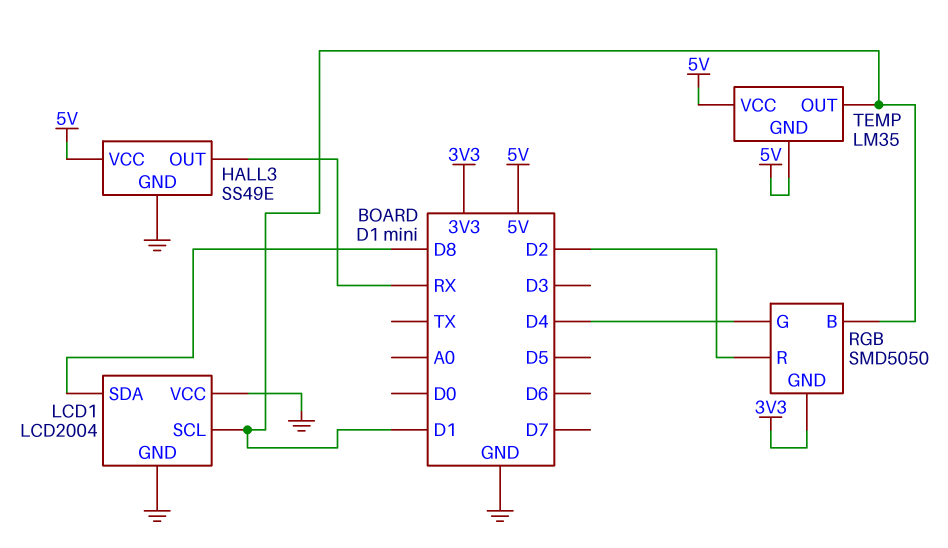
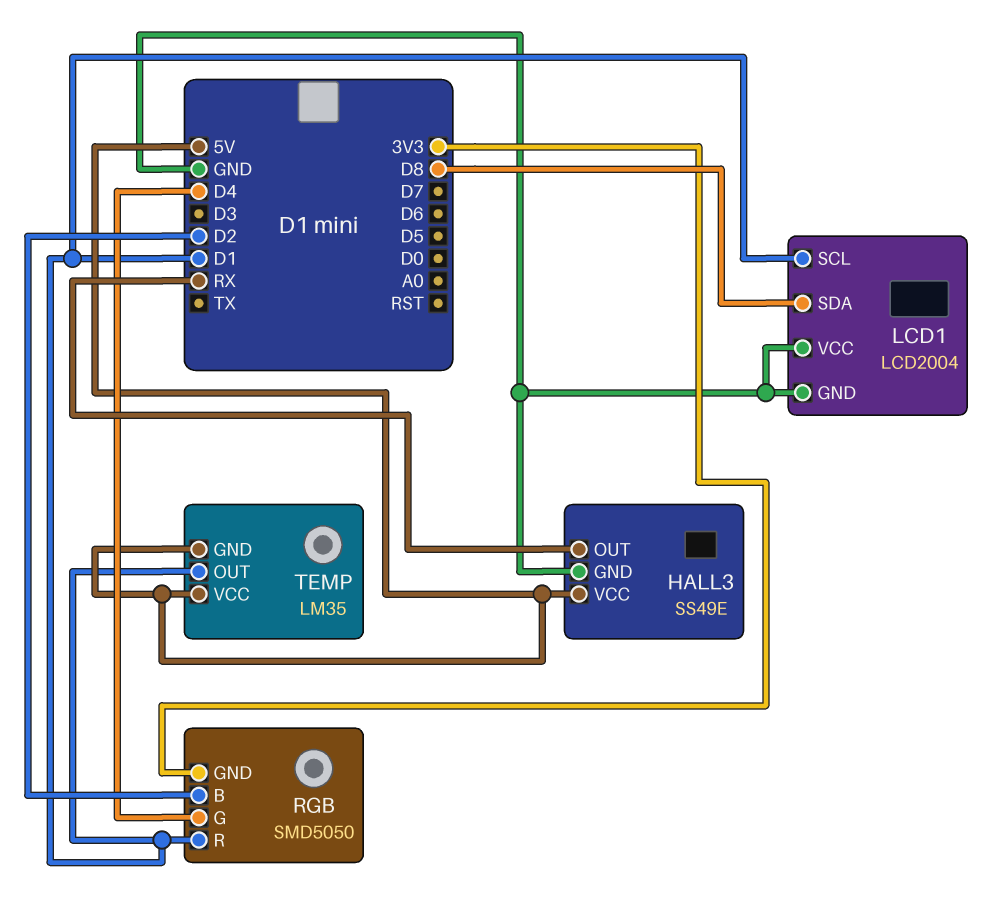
RGB pin B: D1 -> D2
RGB pin R: D2 -> D1

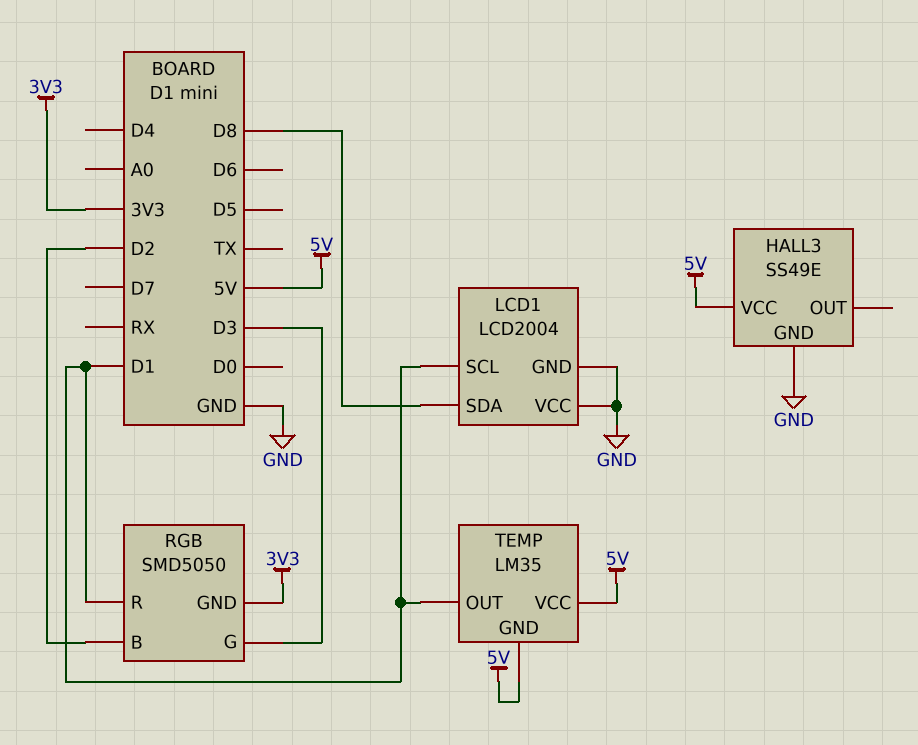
HALL3 pin OUT: RX -> none
RGB pin G: D4 -> D3

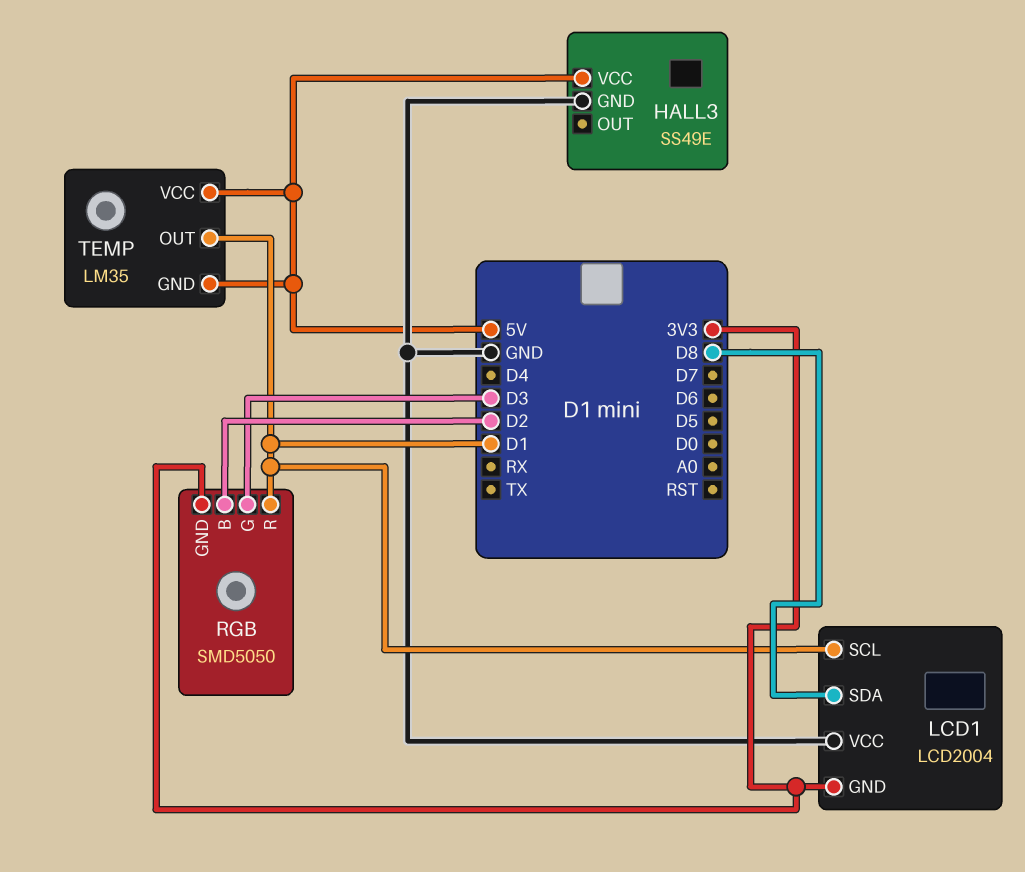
LCD1 pin GND: GND -> 3V3

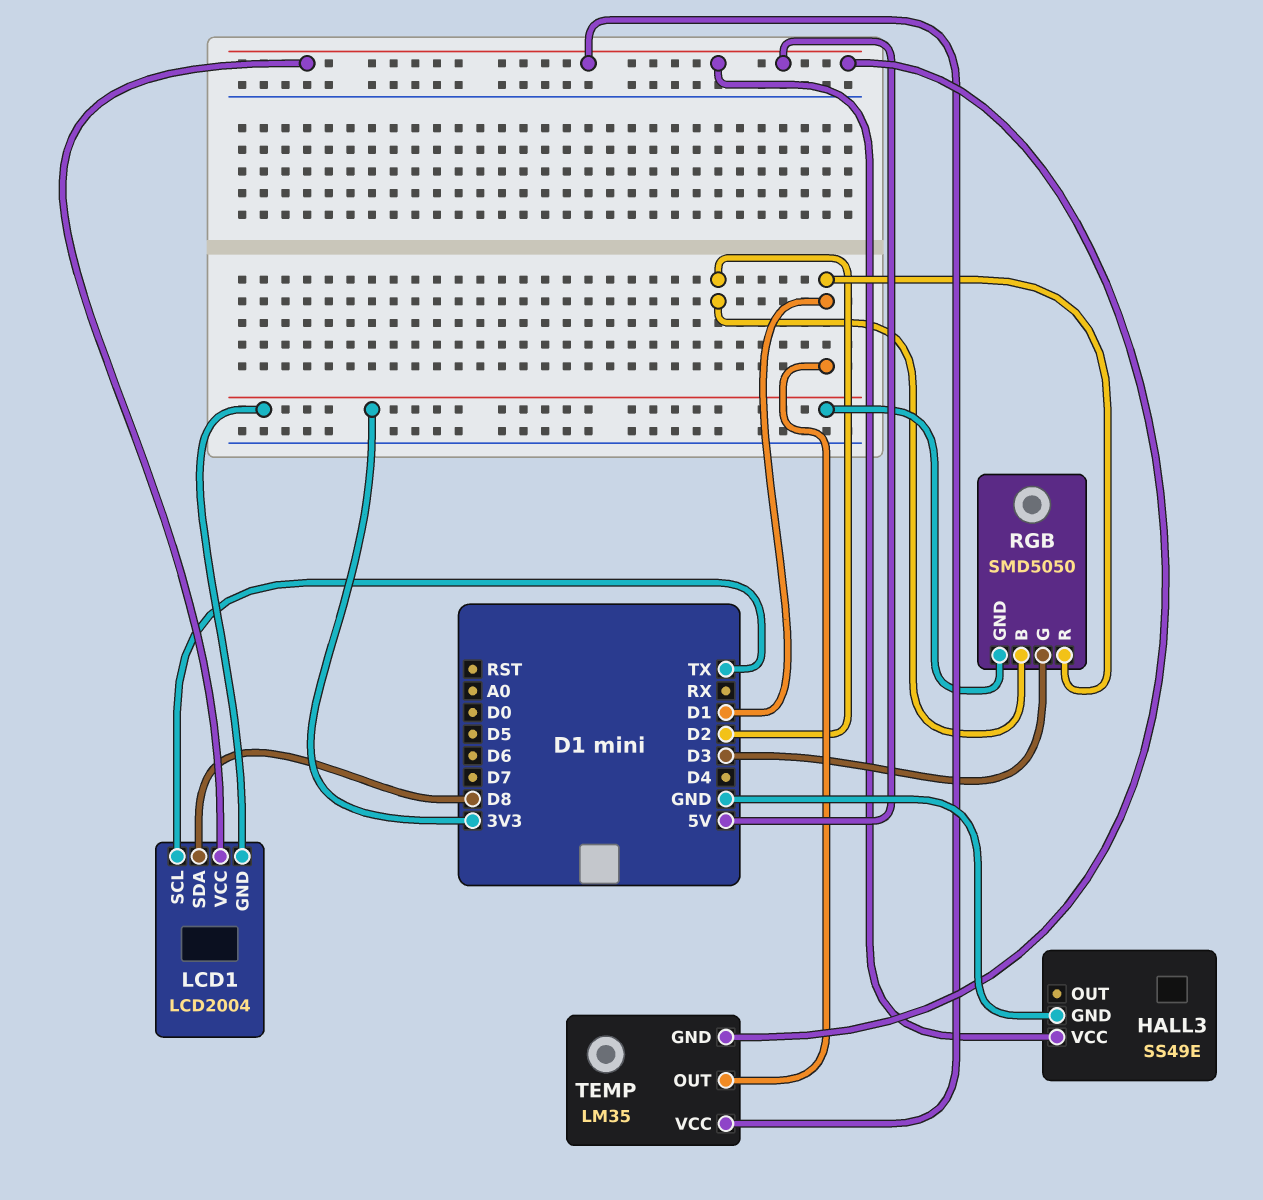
LCD1 pin SCL: D1 -> TX
LCD1 pin VCC: GND -> 5V

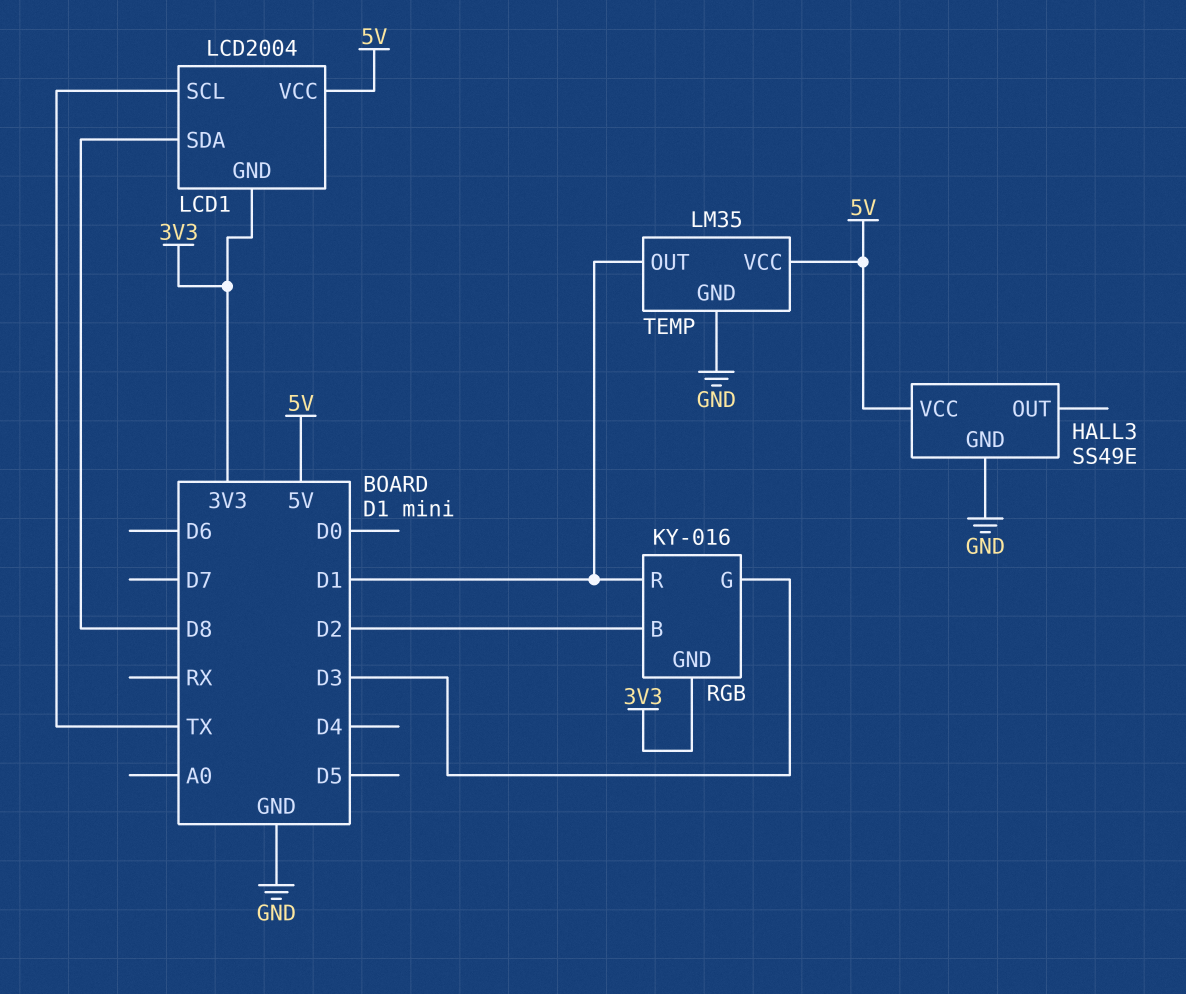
RGB: SMD5050 -> KY-016
TEMP pin GND: 5V -> GND

